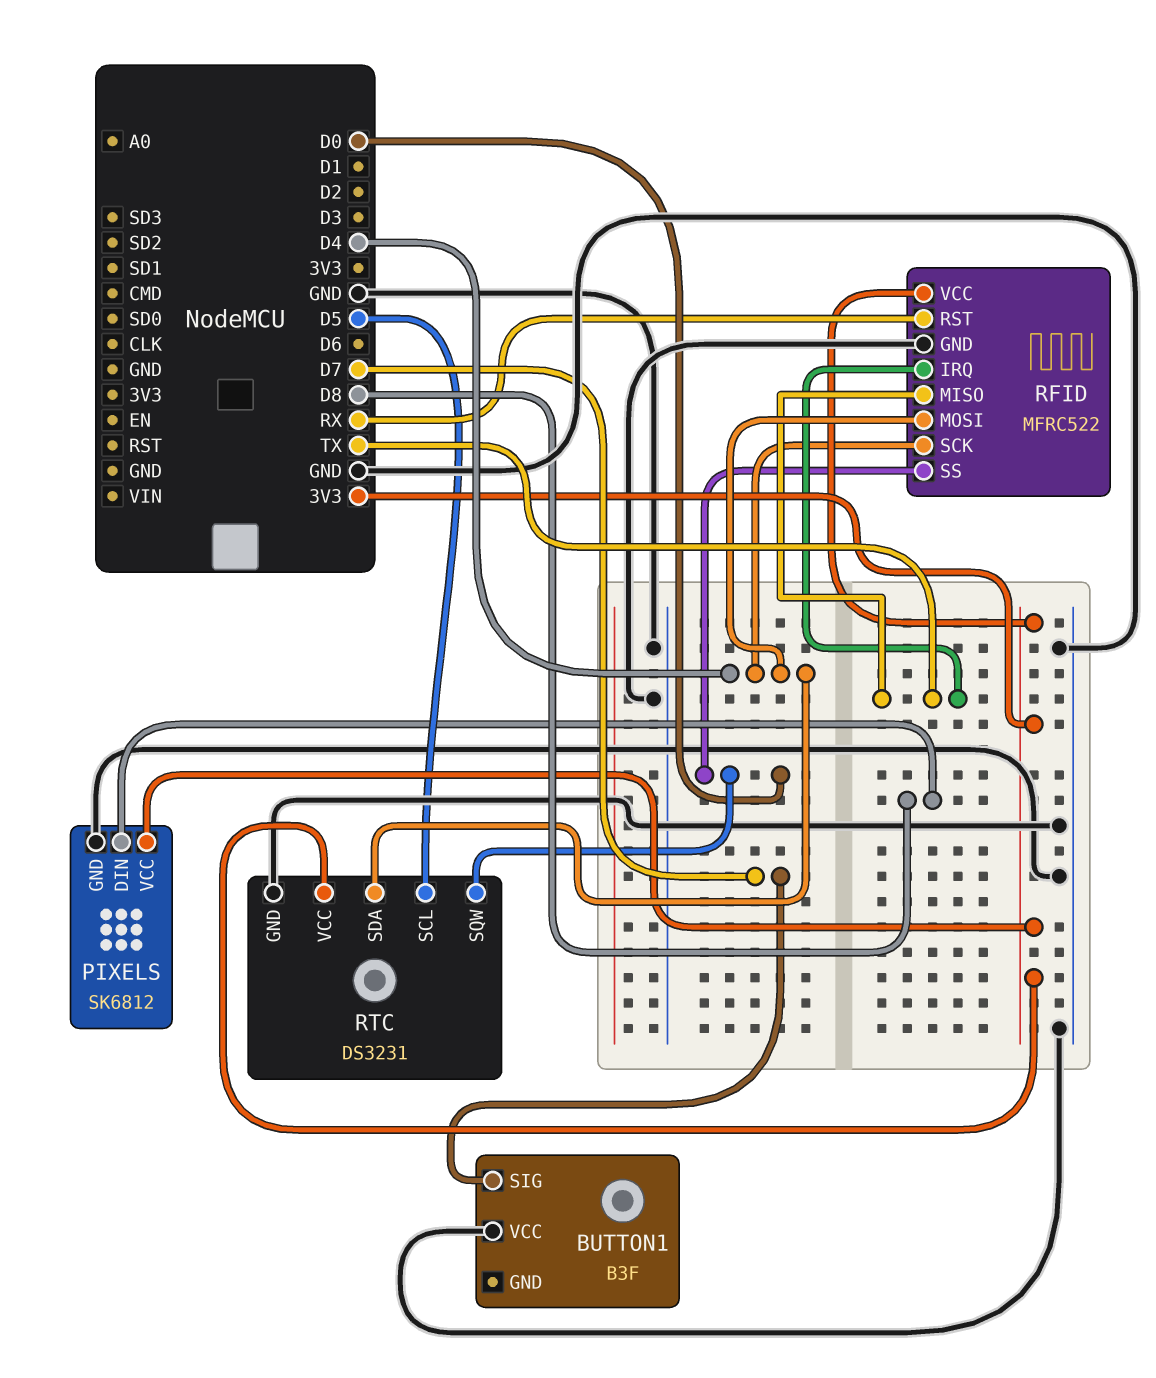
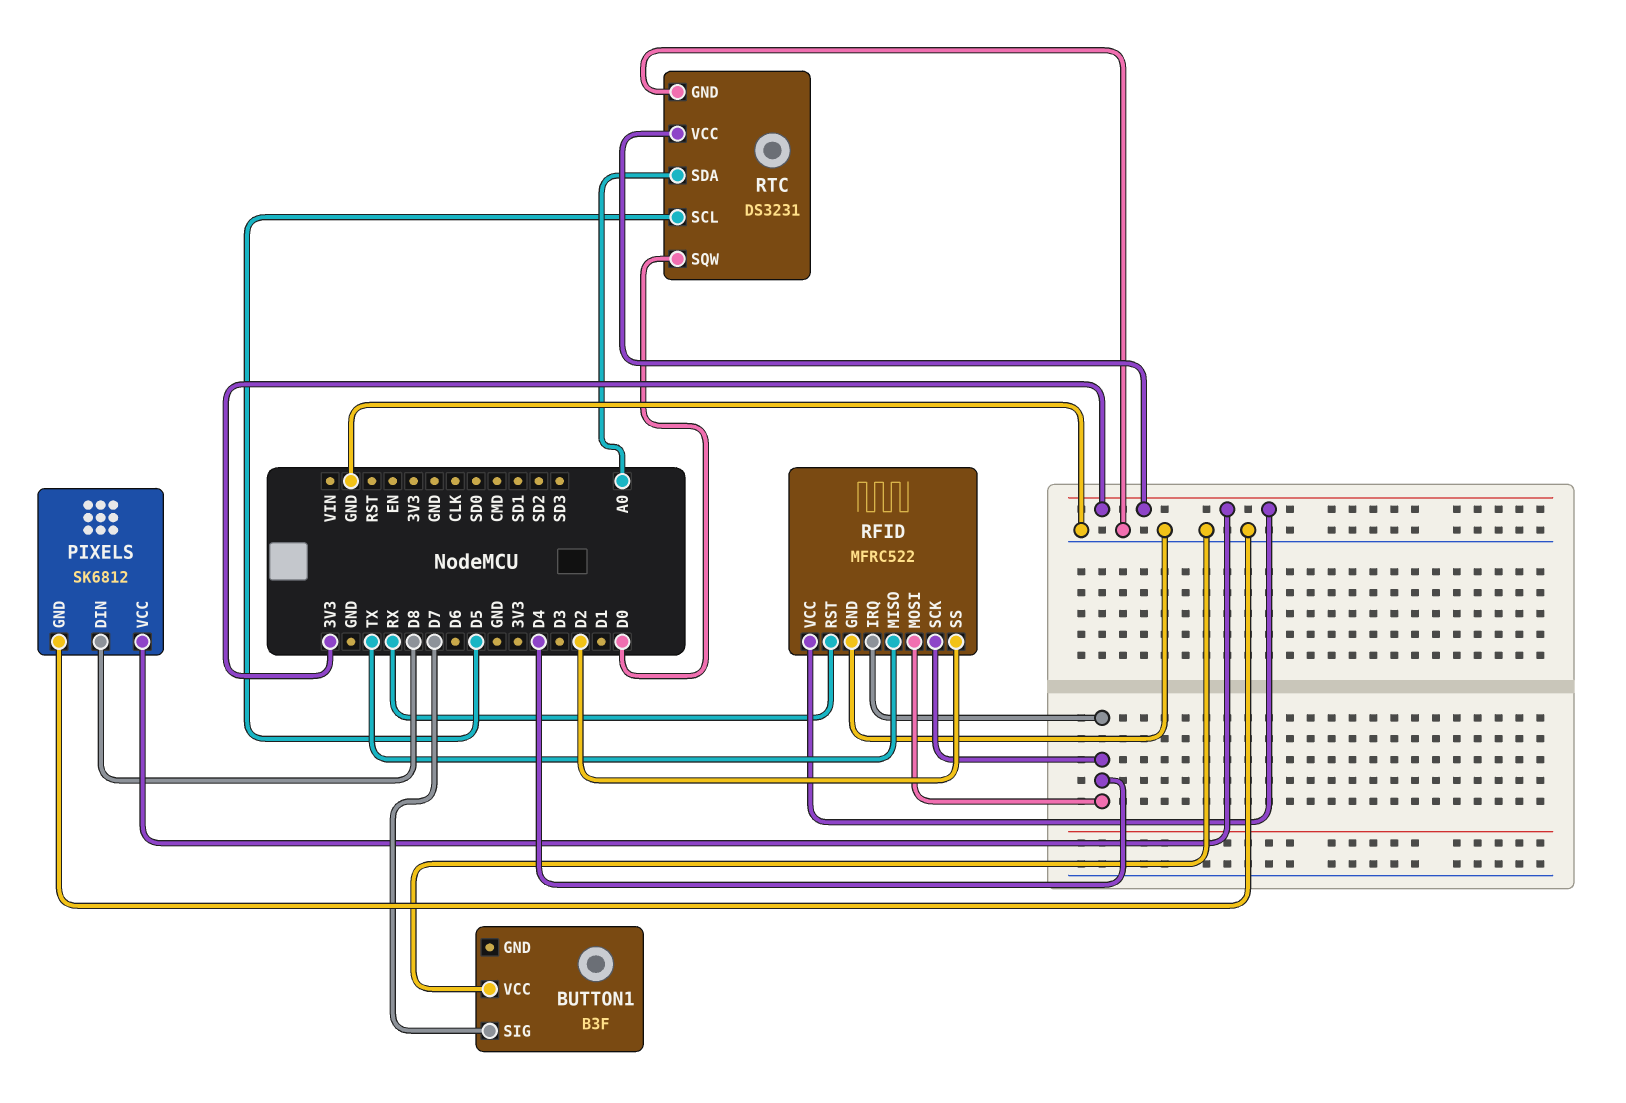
RFID pin IRQ: TX -> D4
RFID pin SS: D0 -> D2
RTC pin SDA: D4 -> A0

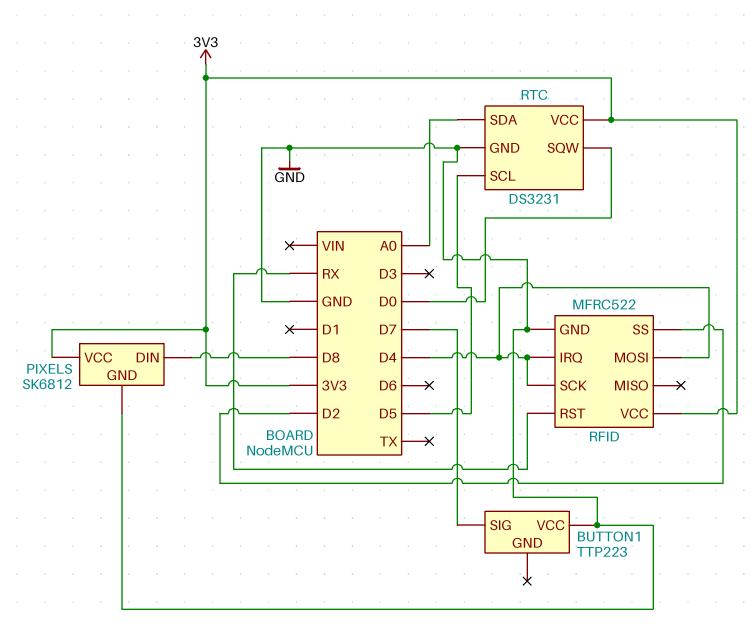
BUTTON1: B3F -> TTP223
RFID pin MISO: TX -> none

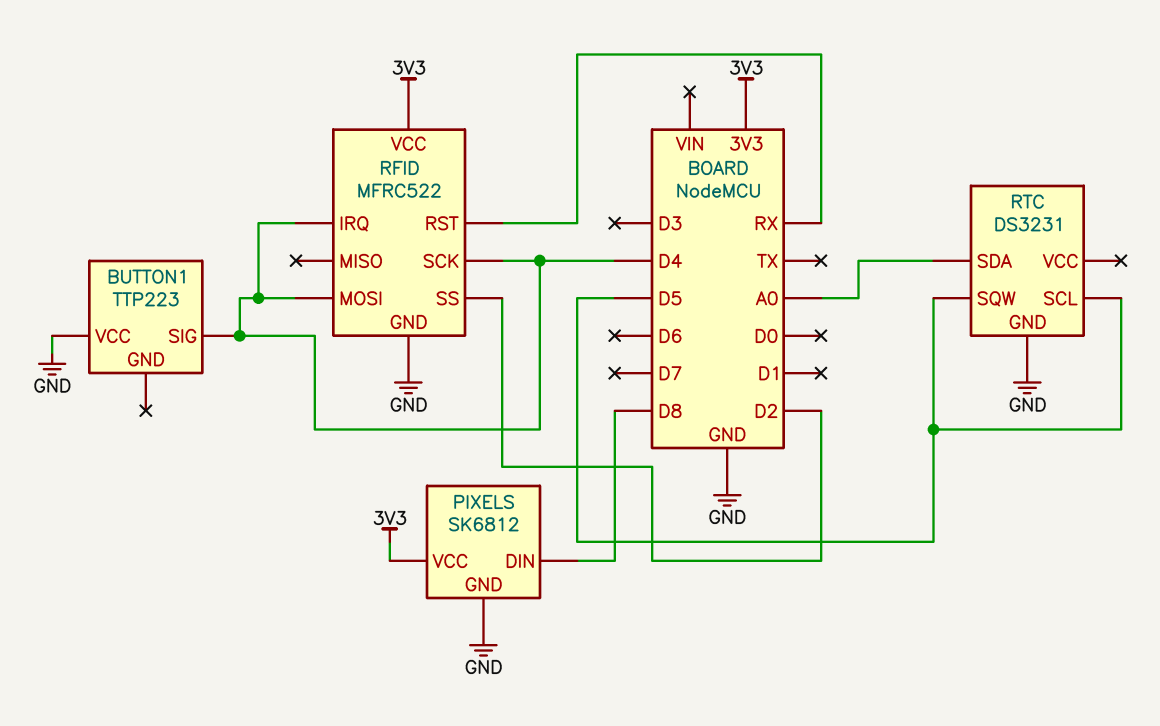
BUTTON1 pin SIG: D7 -> D4
RTC pin SQW: D0 -> D5
RTC pin VCC: 3V3 -> none

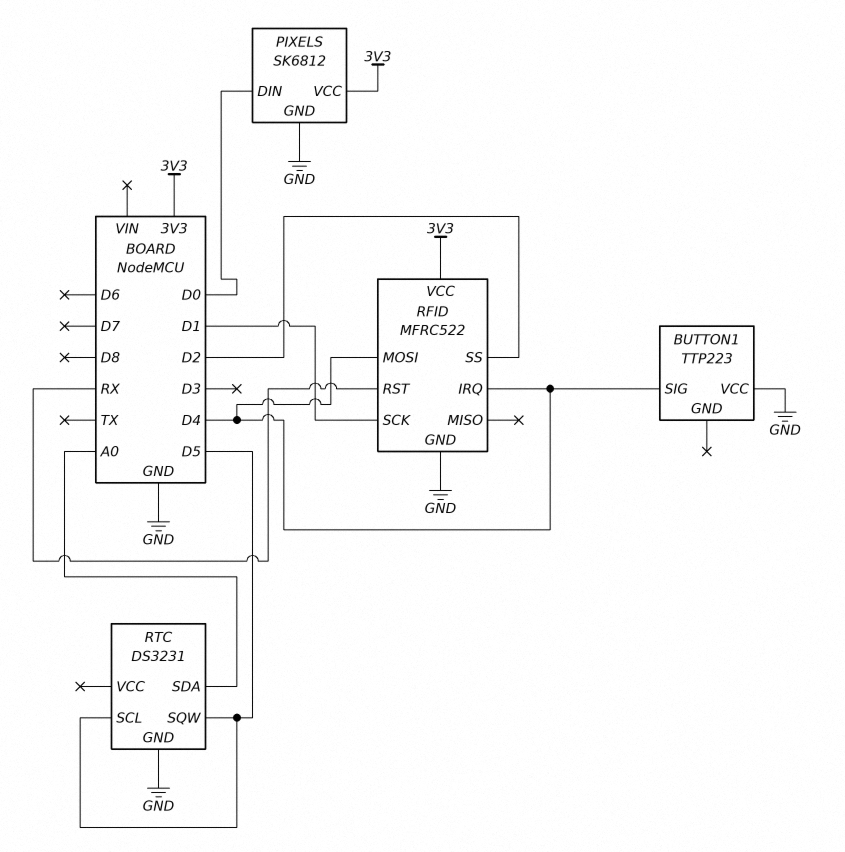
PIXELS pin DIN: D8 -> D0
RFID pin SCK: D4 -> D1

